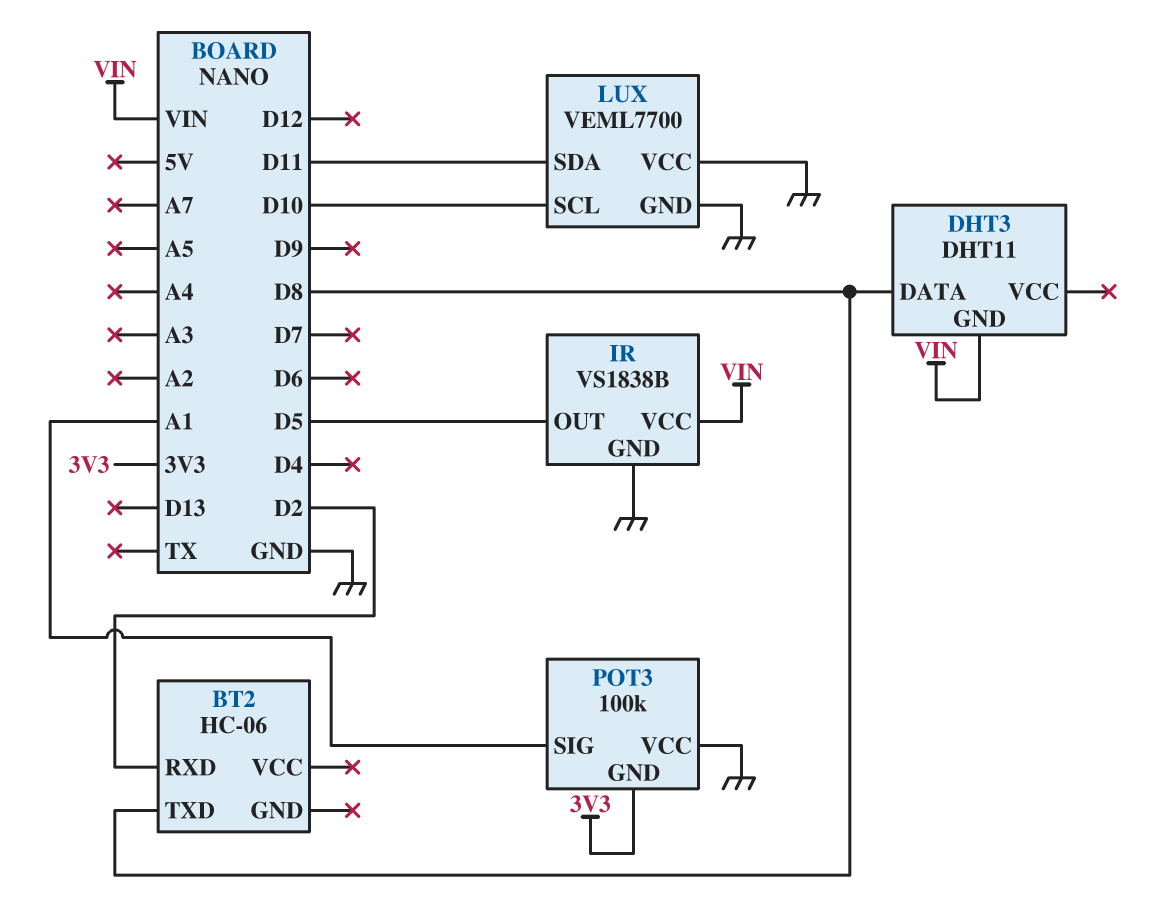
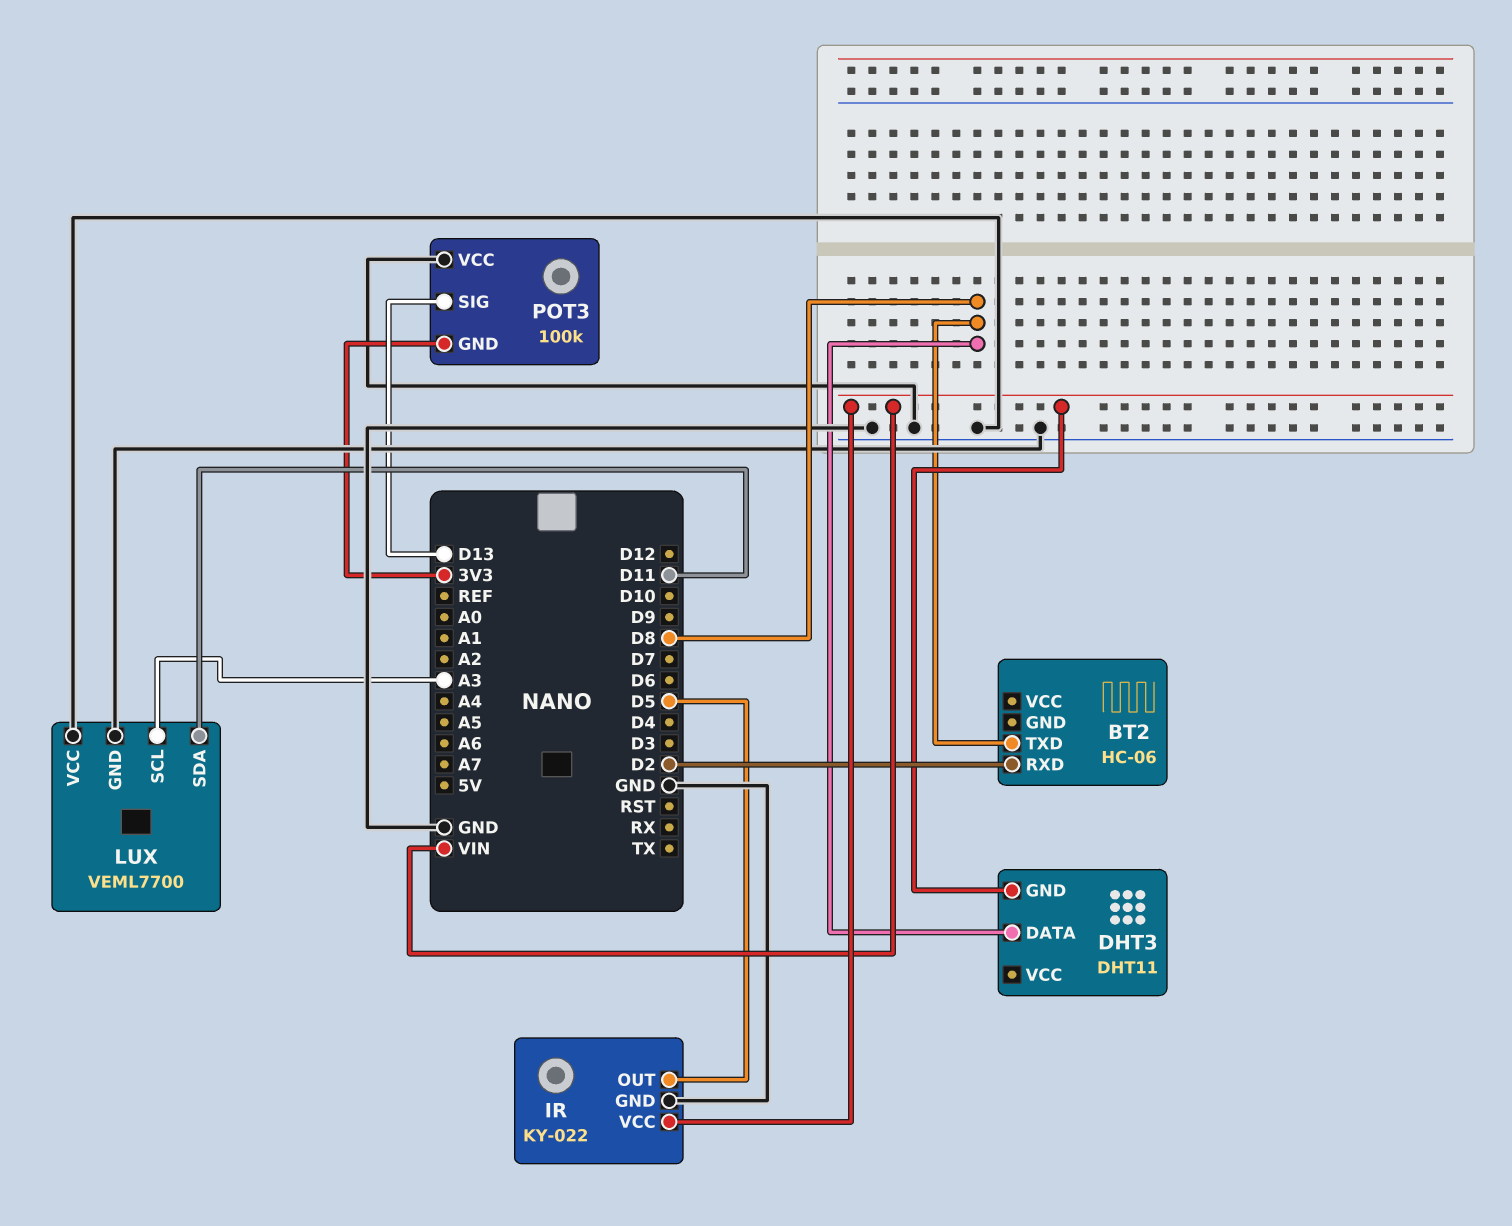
IR: VS1838B -> KY-022
LUX pin SCL: D10 -> A3
POT3 pin SIG: A1 -> D13

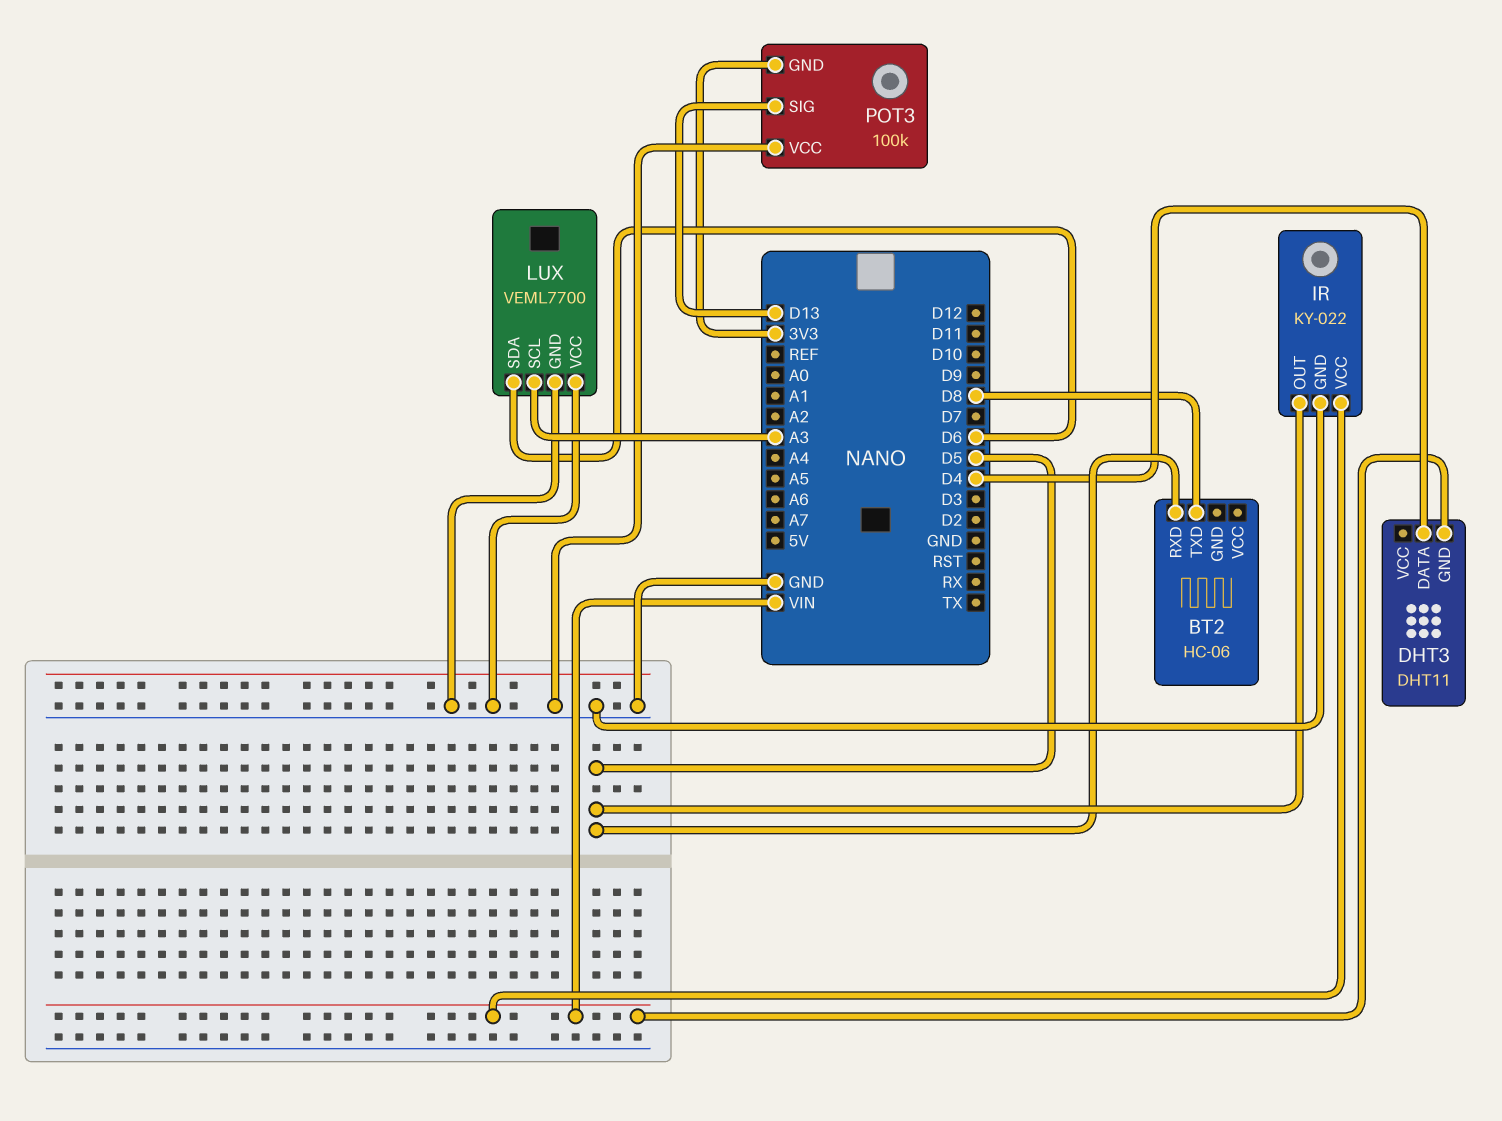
BT2 pin RXD: D2 -> D5
DHT3 pin DATA: D8 -> D4
LUX pin SDA: D11 -> D6

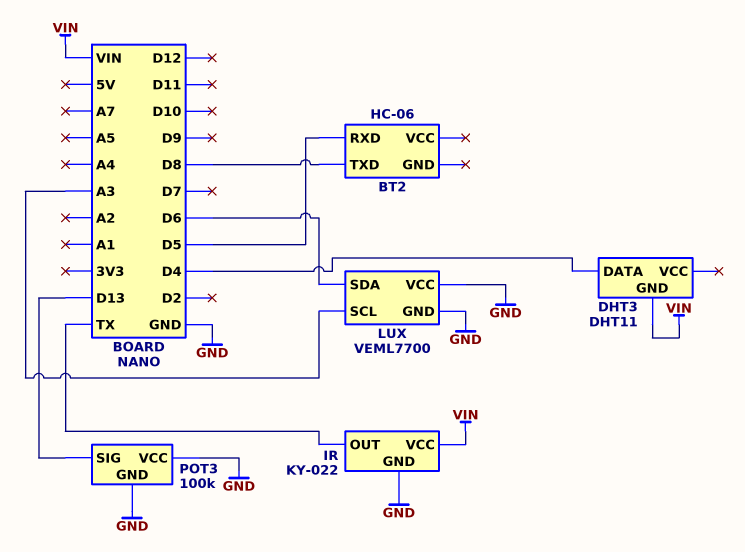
IR pin OUT: D5 -> TX
POT3 pin GND: 3V3 -> GND

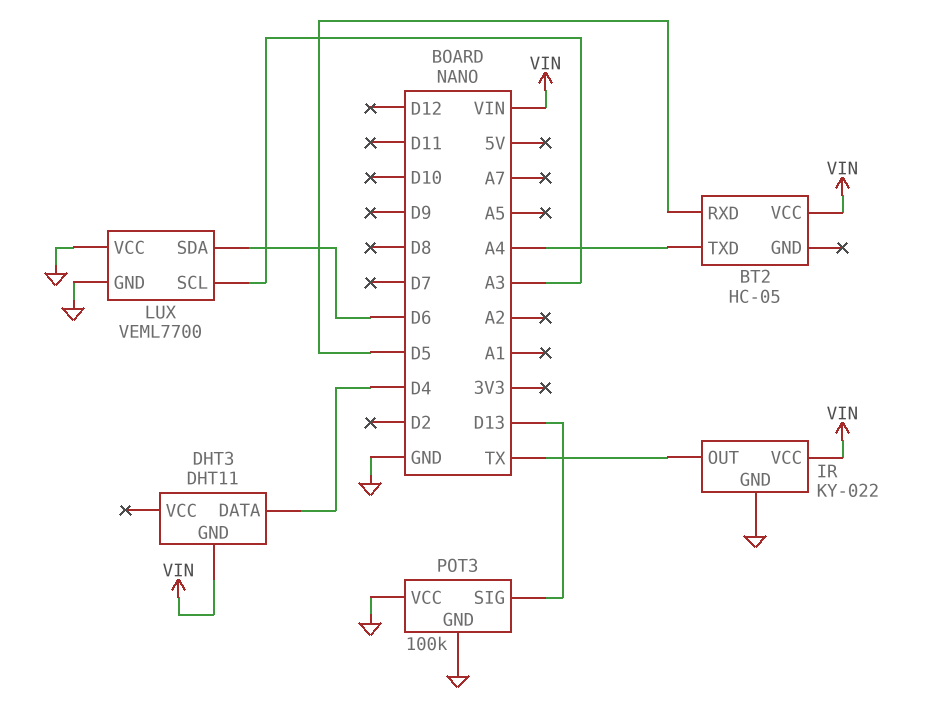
BT2: HC-06 -> HC-05
BT2 pin TXD: D8 -> A4
BT2 pin VCC: none -> VIN

